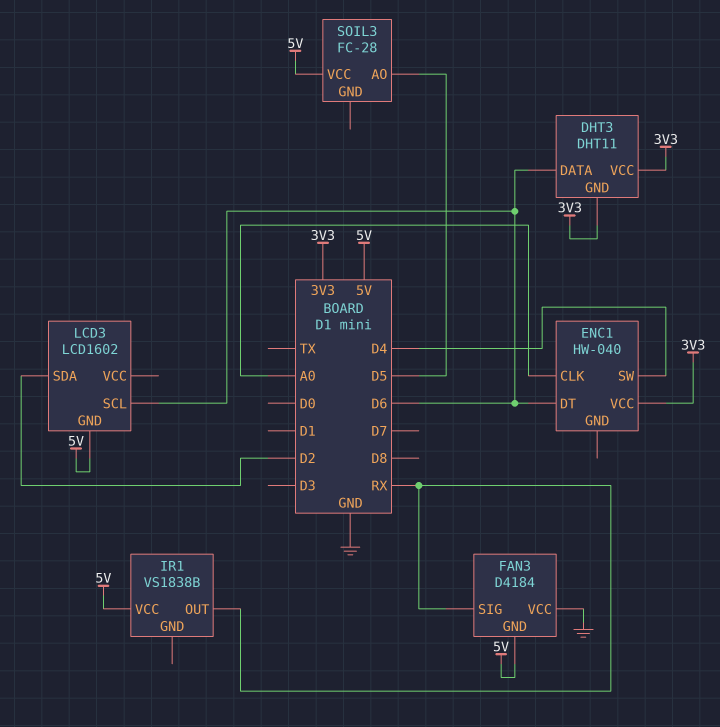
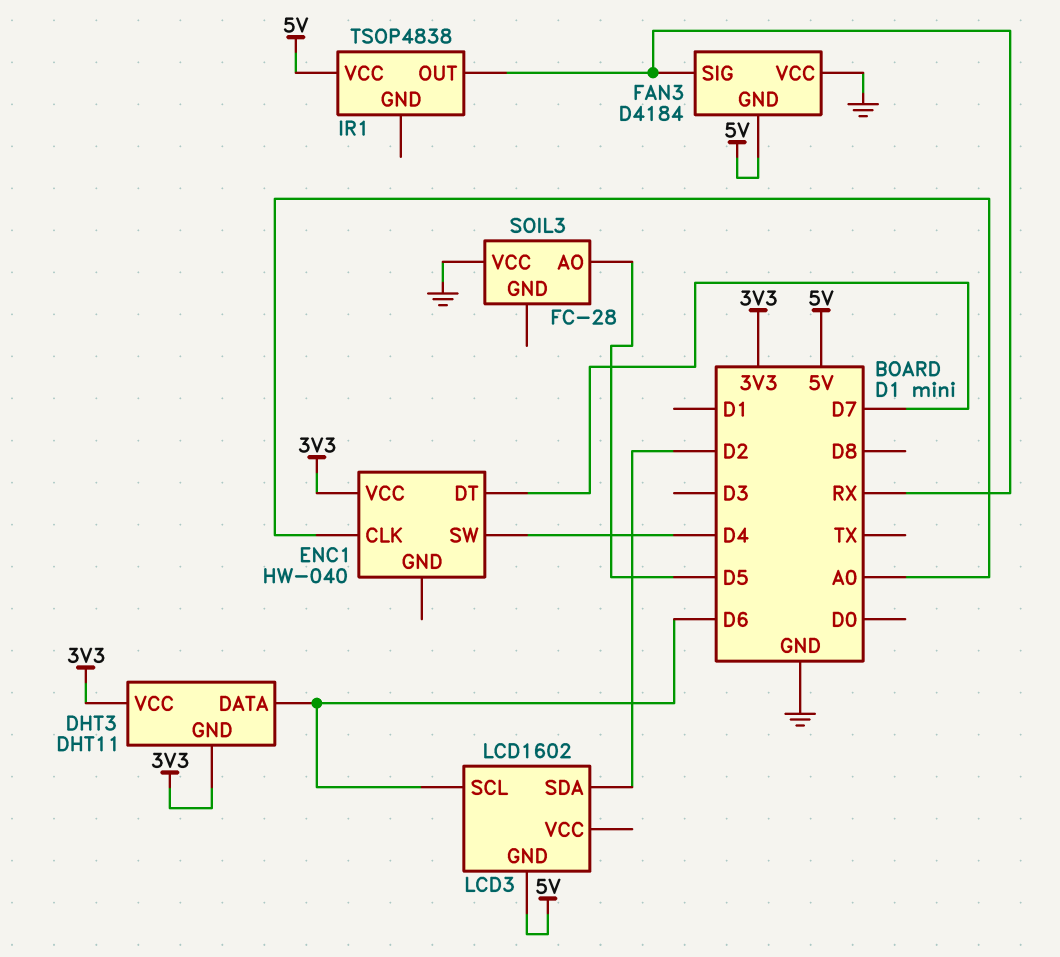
ENC1 pin DT: D6 -> D7
IR1: VS1838B -> TSOP4838
SOIL3 pin VCC: 5V -> GND

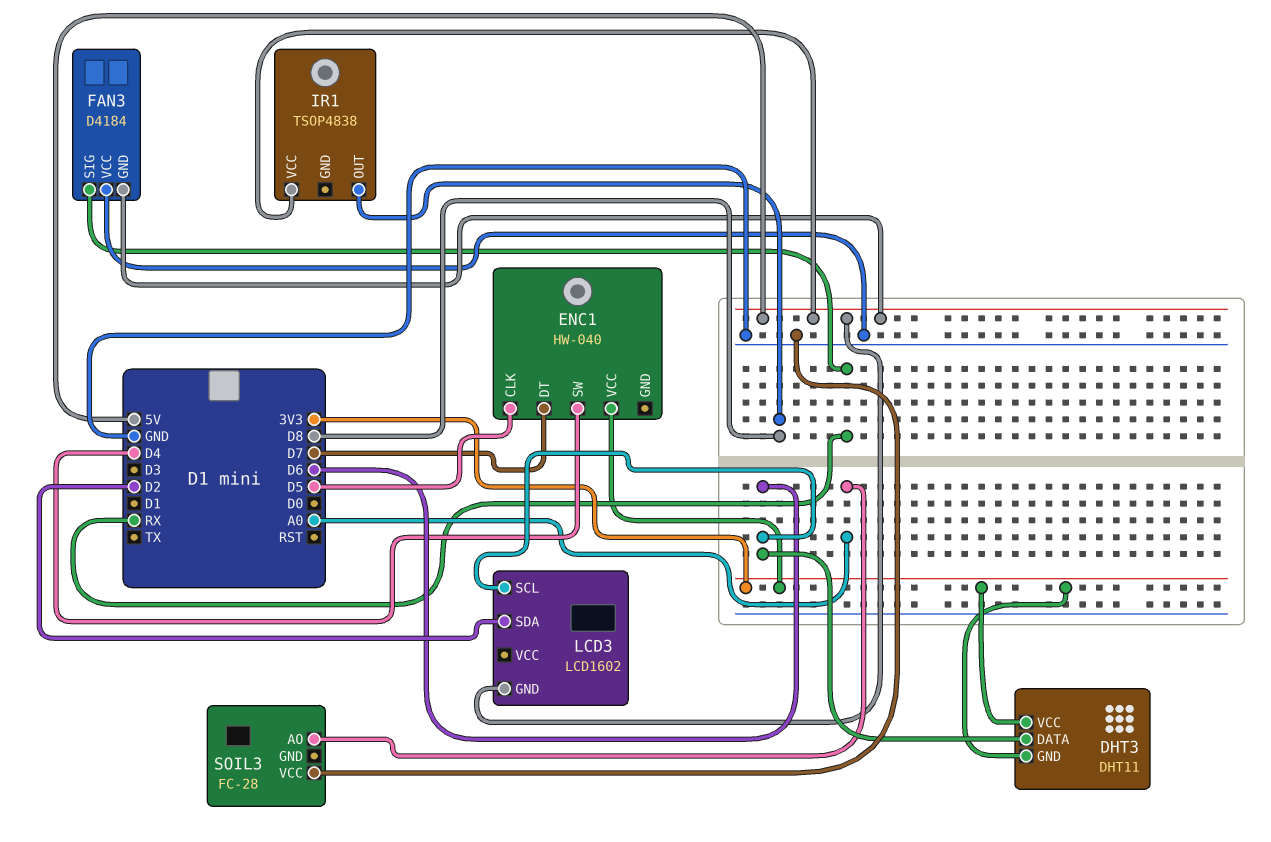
ENC1 pin CLK: A0 -> D5
IR1 pin OUT: RX -> D8
SOIL3 pin AO: D5 -> A0

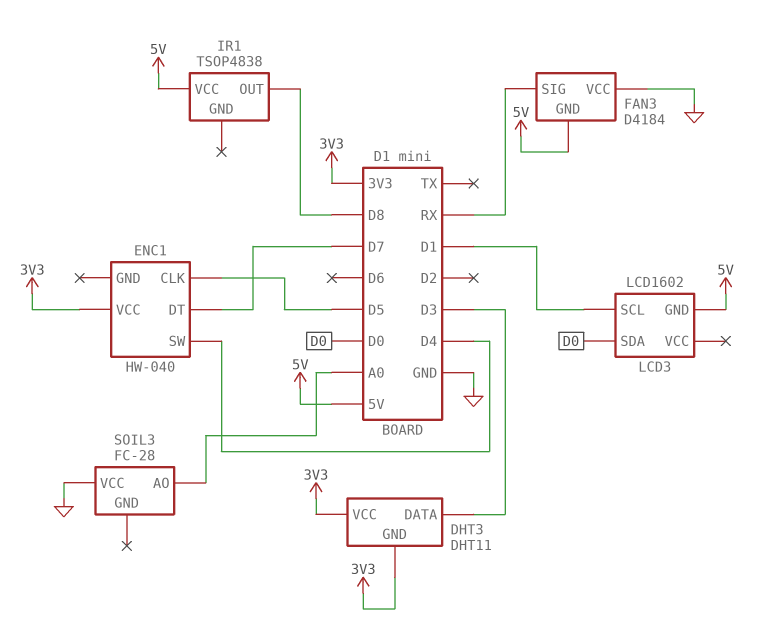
DHT3 pin DATA: D6 -> D3
LCD3 pin SCL: D6 -> D1
LCD3 pin SDA: D2 -> D0

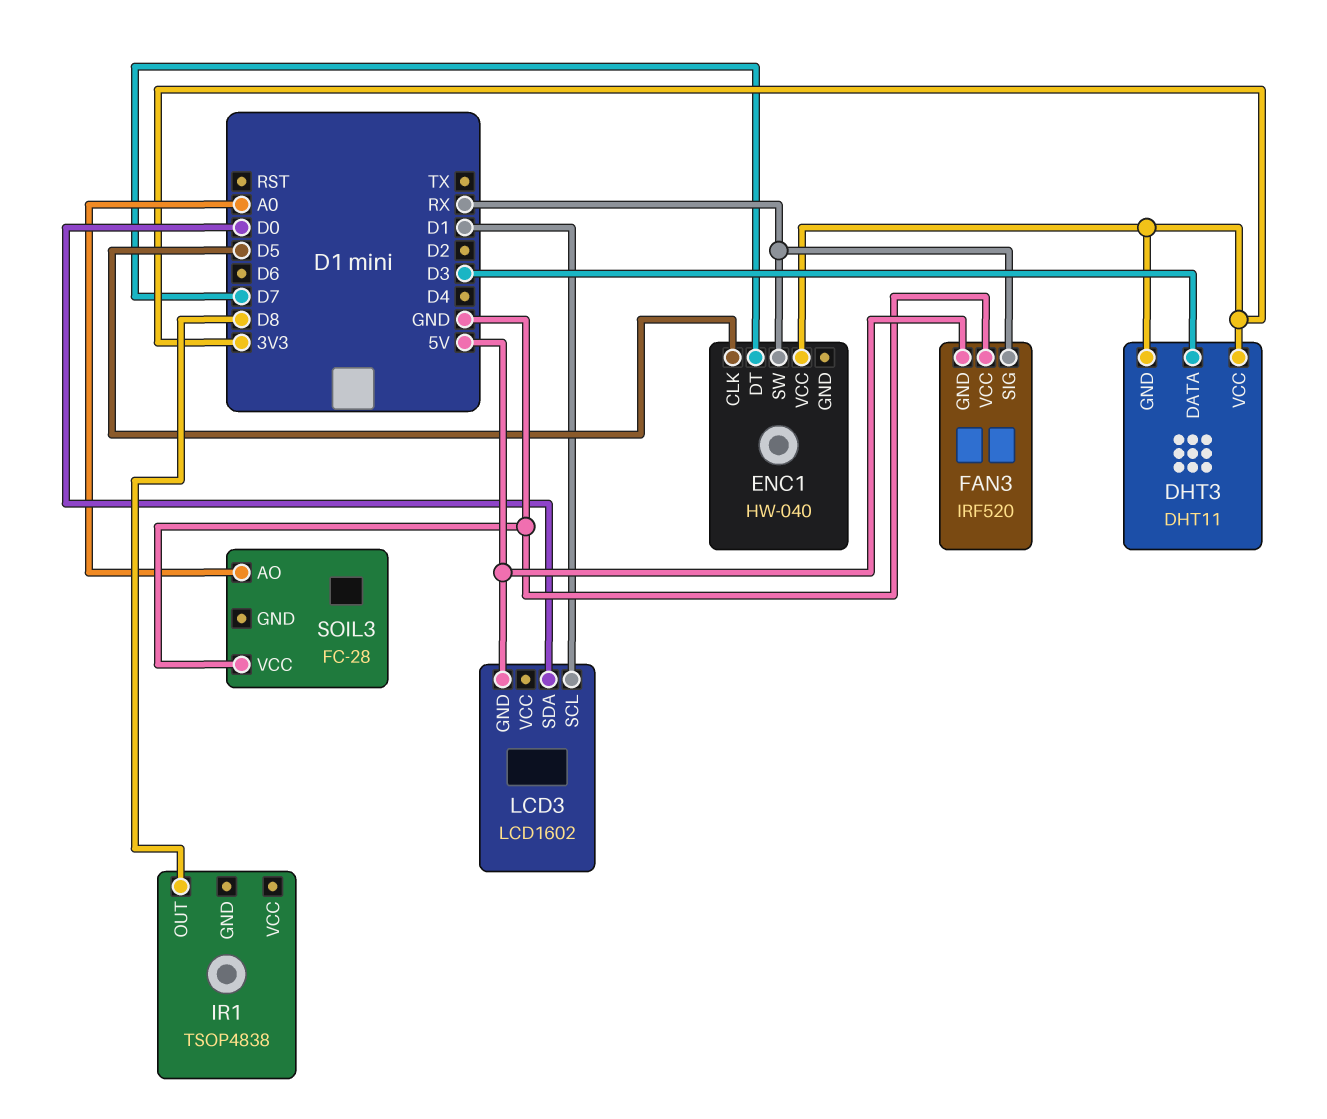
ENC1 pin SW: D4 -> RX
FAN3: D4184 -> IRF520
IR1 pin VCC: 5V -> none

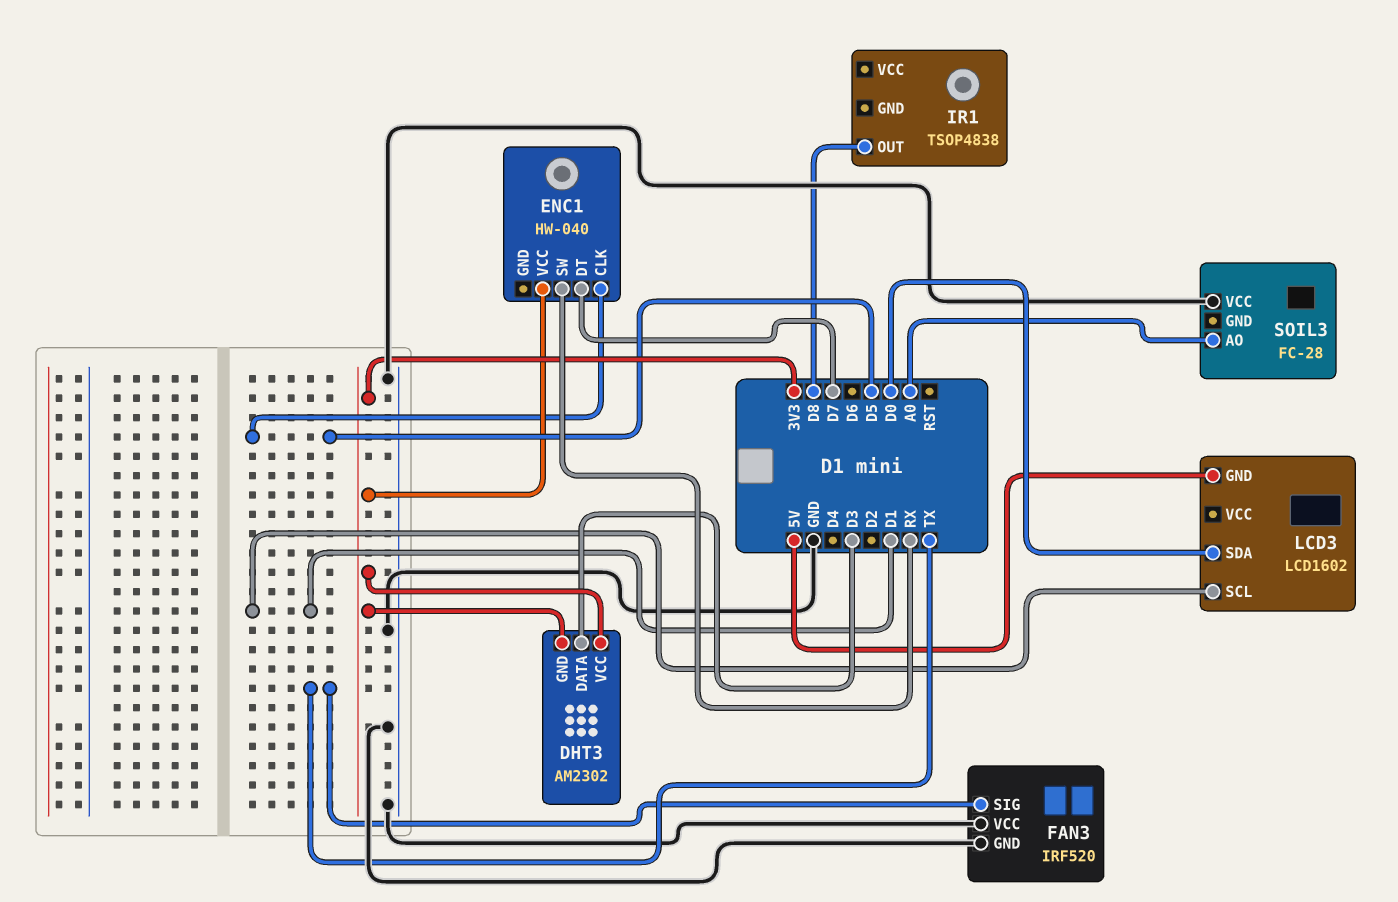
DHT3: DHT11 -> AM2302
FAN3 pin GND: 5V -> GND
FAN3 pin SIG: RX -> TX

